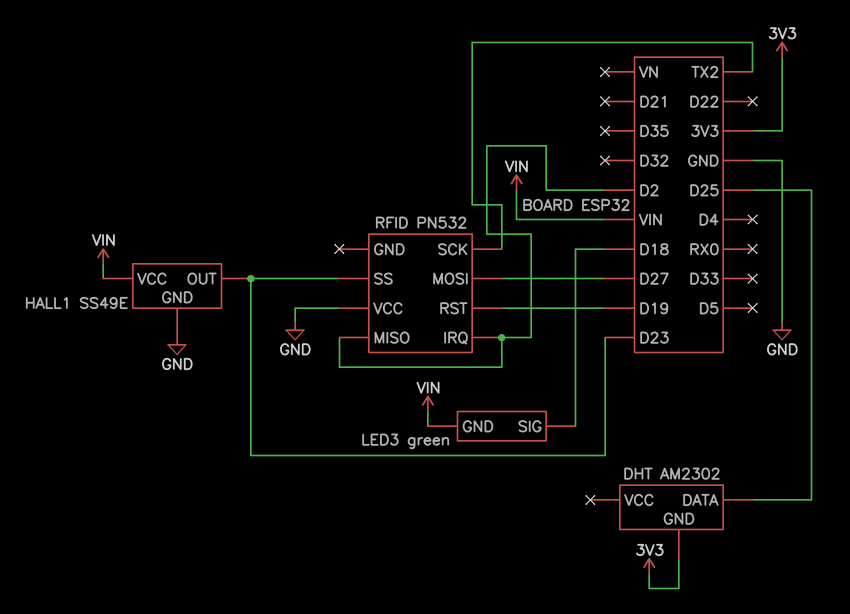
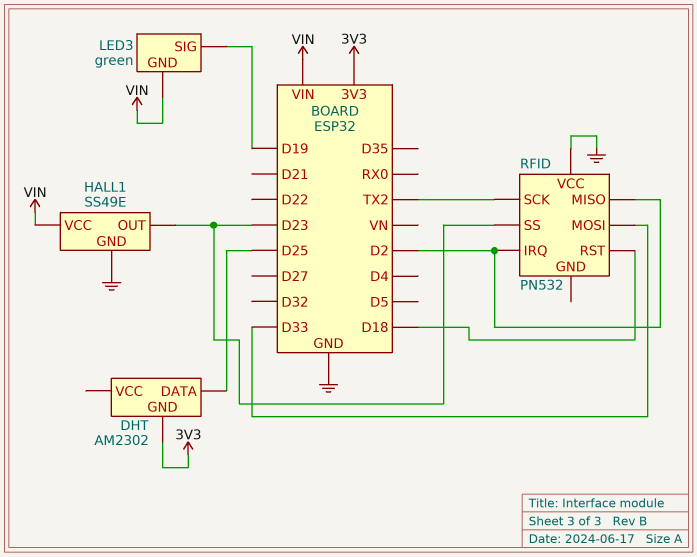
LED3 pin SIG: D18 -> D19
RFID pin MOSI: D27 -> D33
RFID pin RST: D19 -> D18

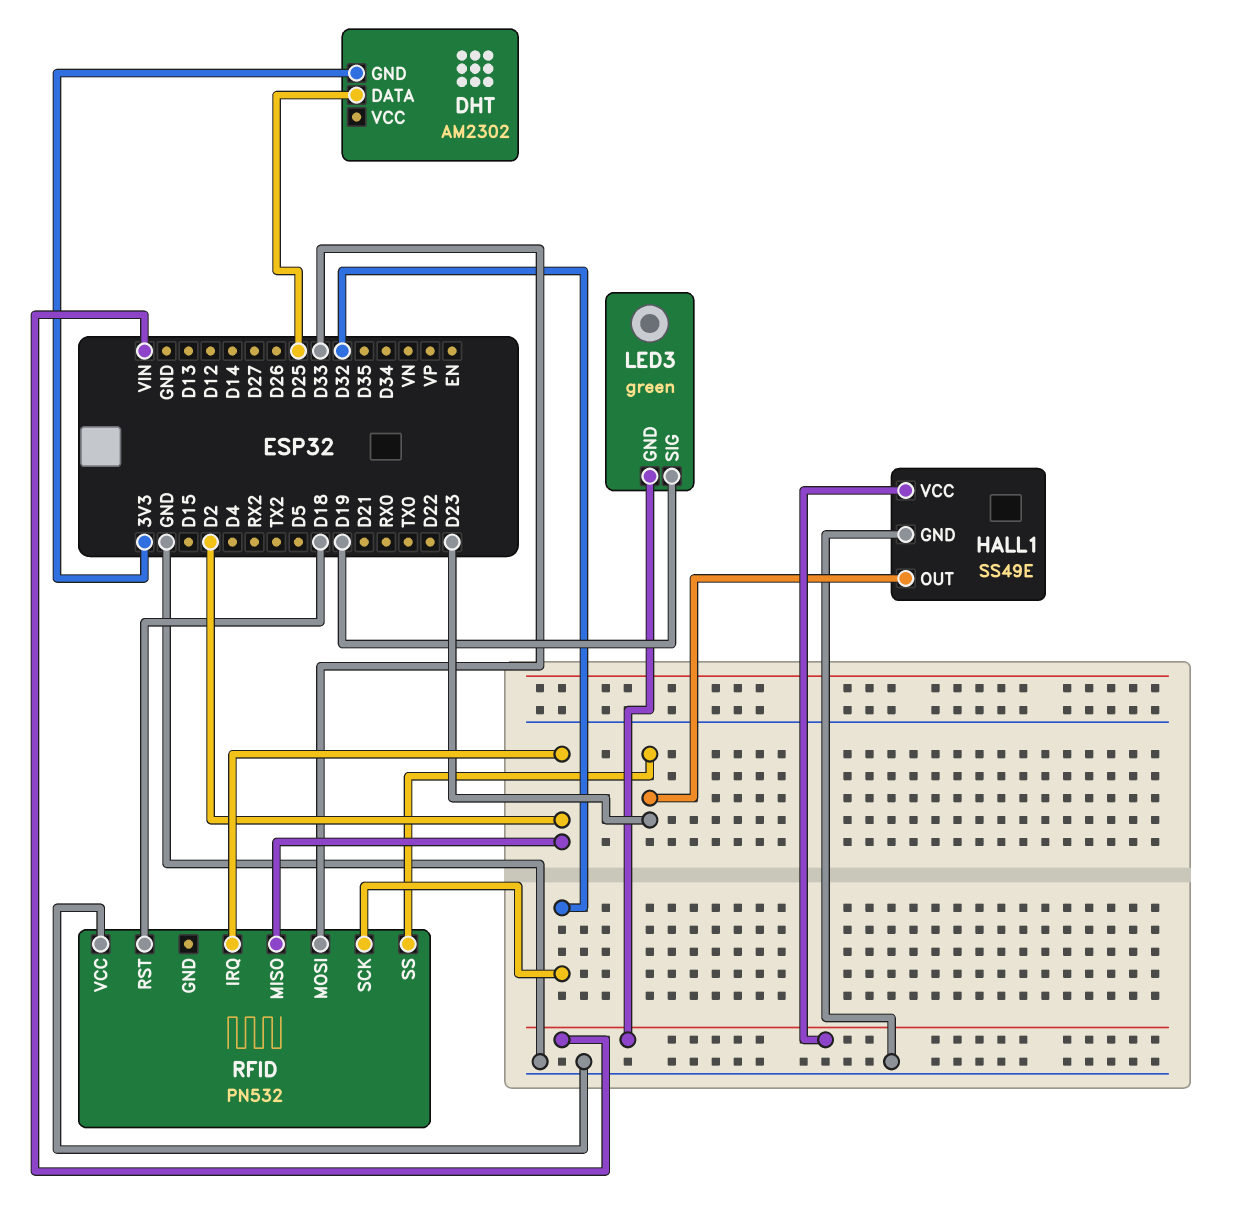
RFID pin SCK: TX2 -> D32

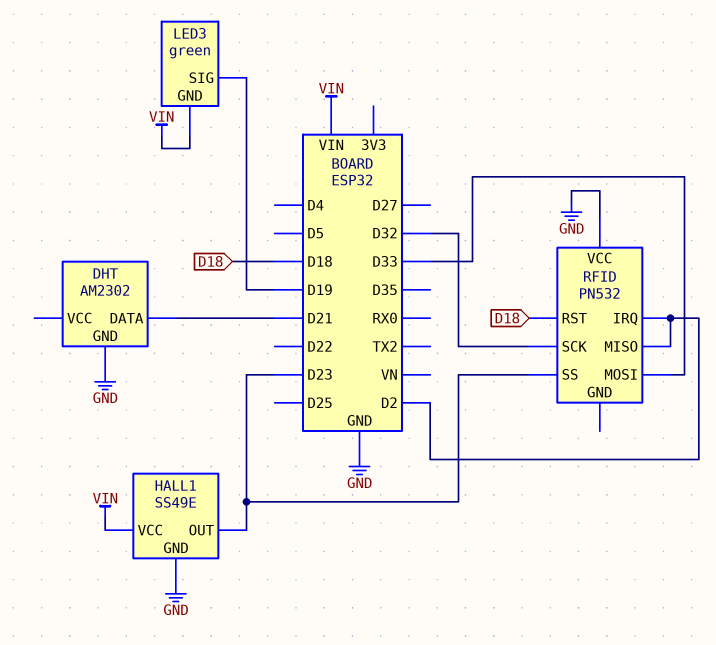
DHT pin DATA: D25 -> D21
DHT pin GND: 3V3 -> GND

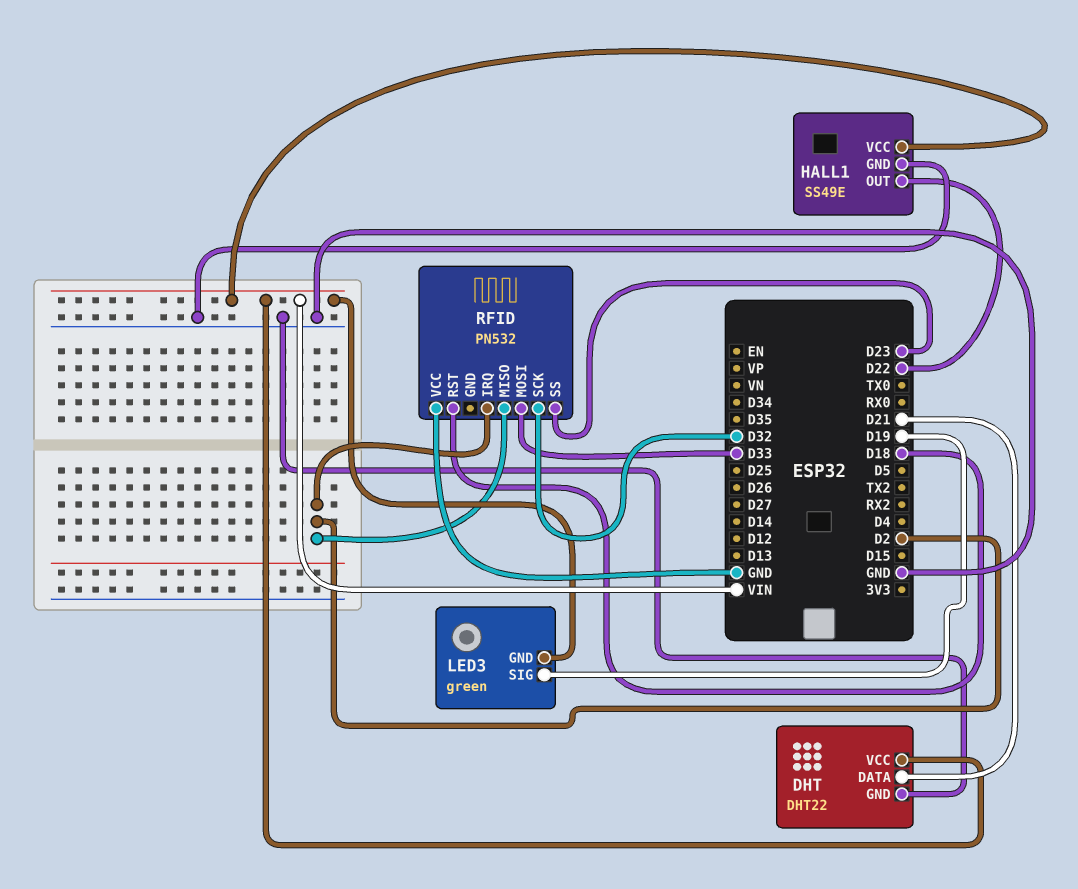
DHT: AM2302 -> DHT22
DHT pin VCC: none -> VIN
HALL1 pin OUT: D23 -> D22

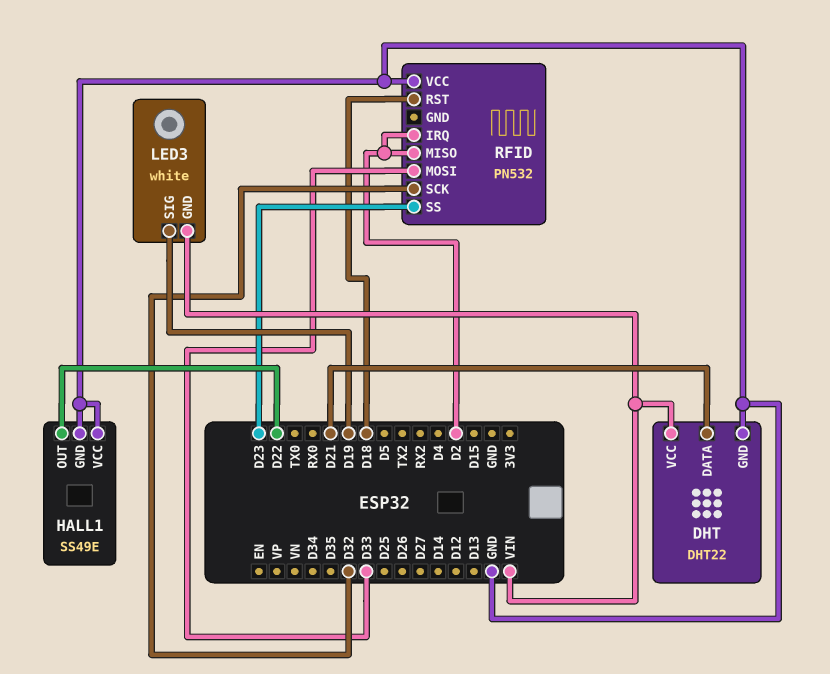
HALL1 pin VCC: VIN -> GND
LED3: green -> white

